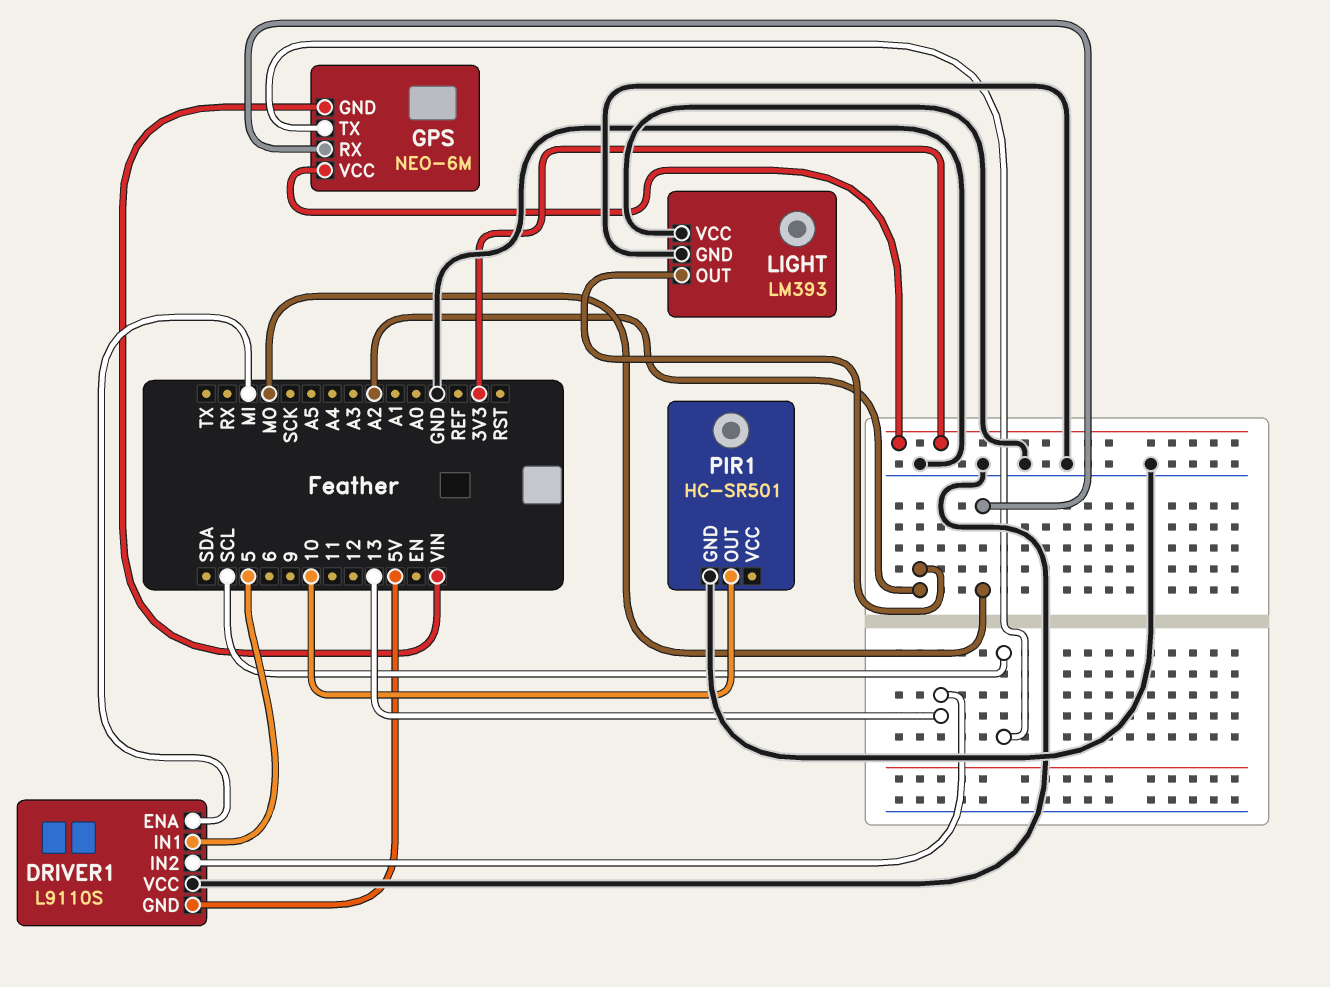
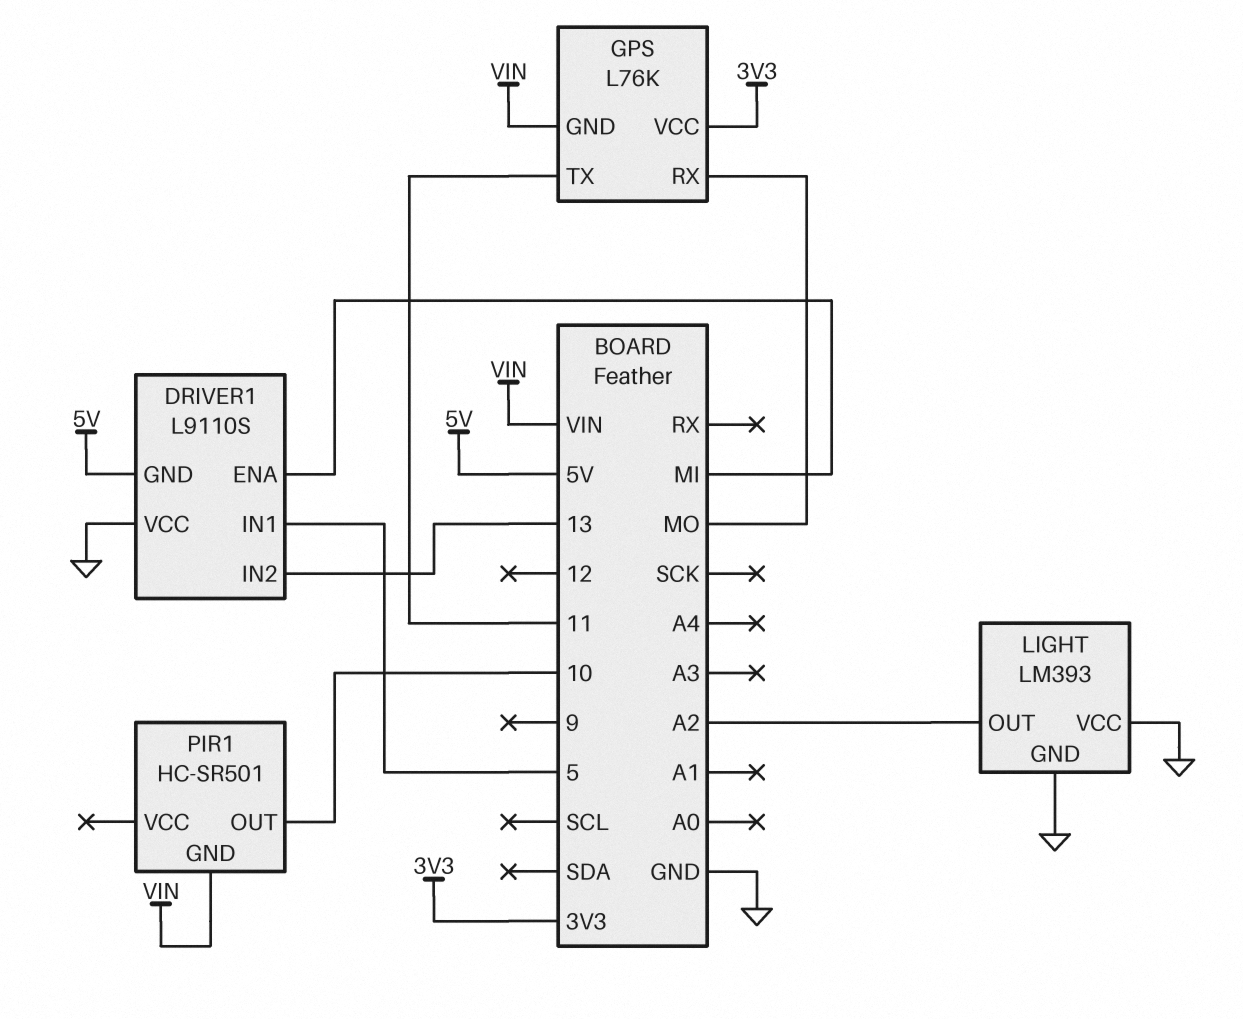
GPS: NEO-6M -> L76K
GPS pin TX: SCL -> 11
PIR1 pin GND: GND -> VIN

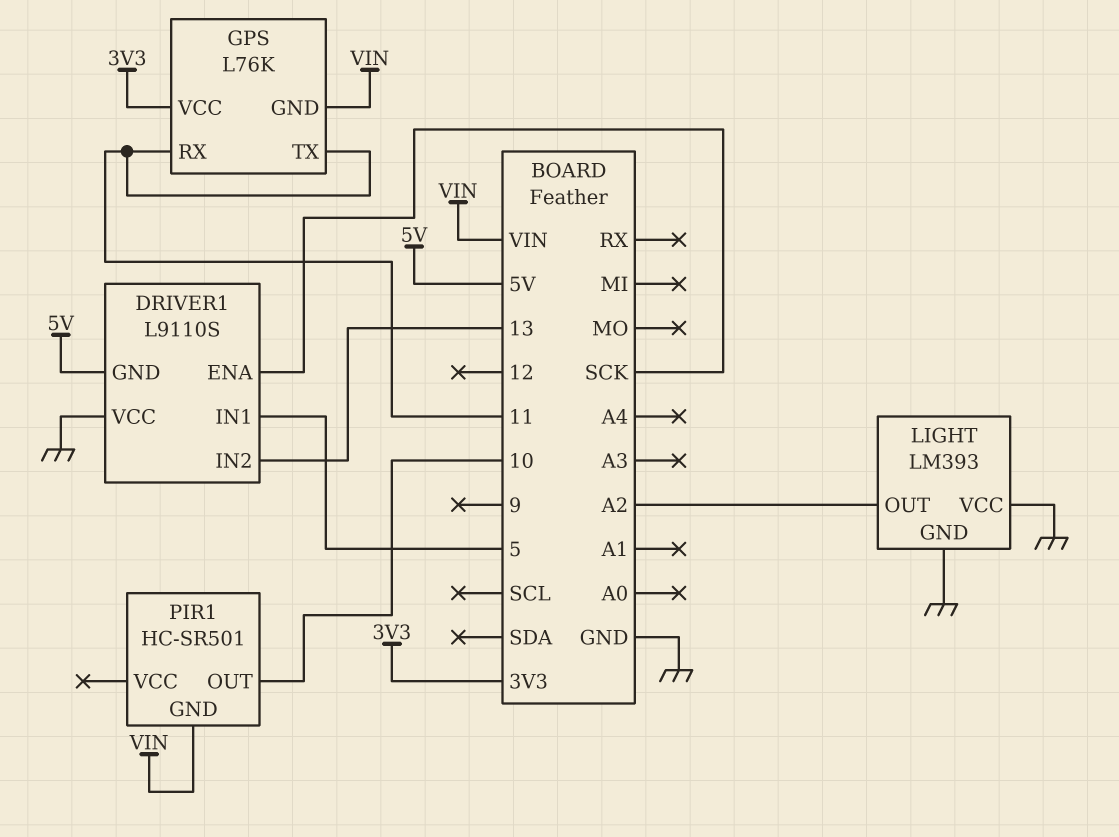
DRIVER1 pin ENA: MI -> SCK
GPS pin RX: MO -> 11

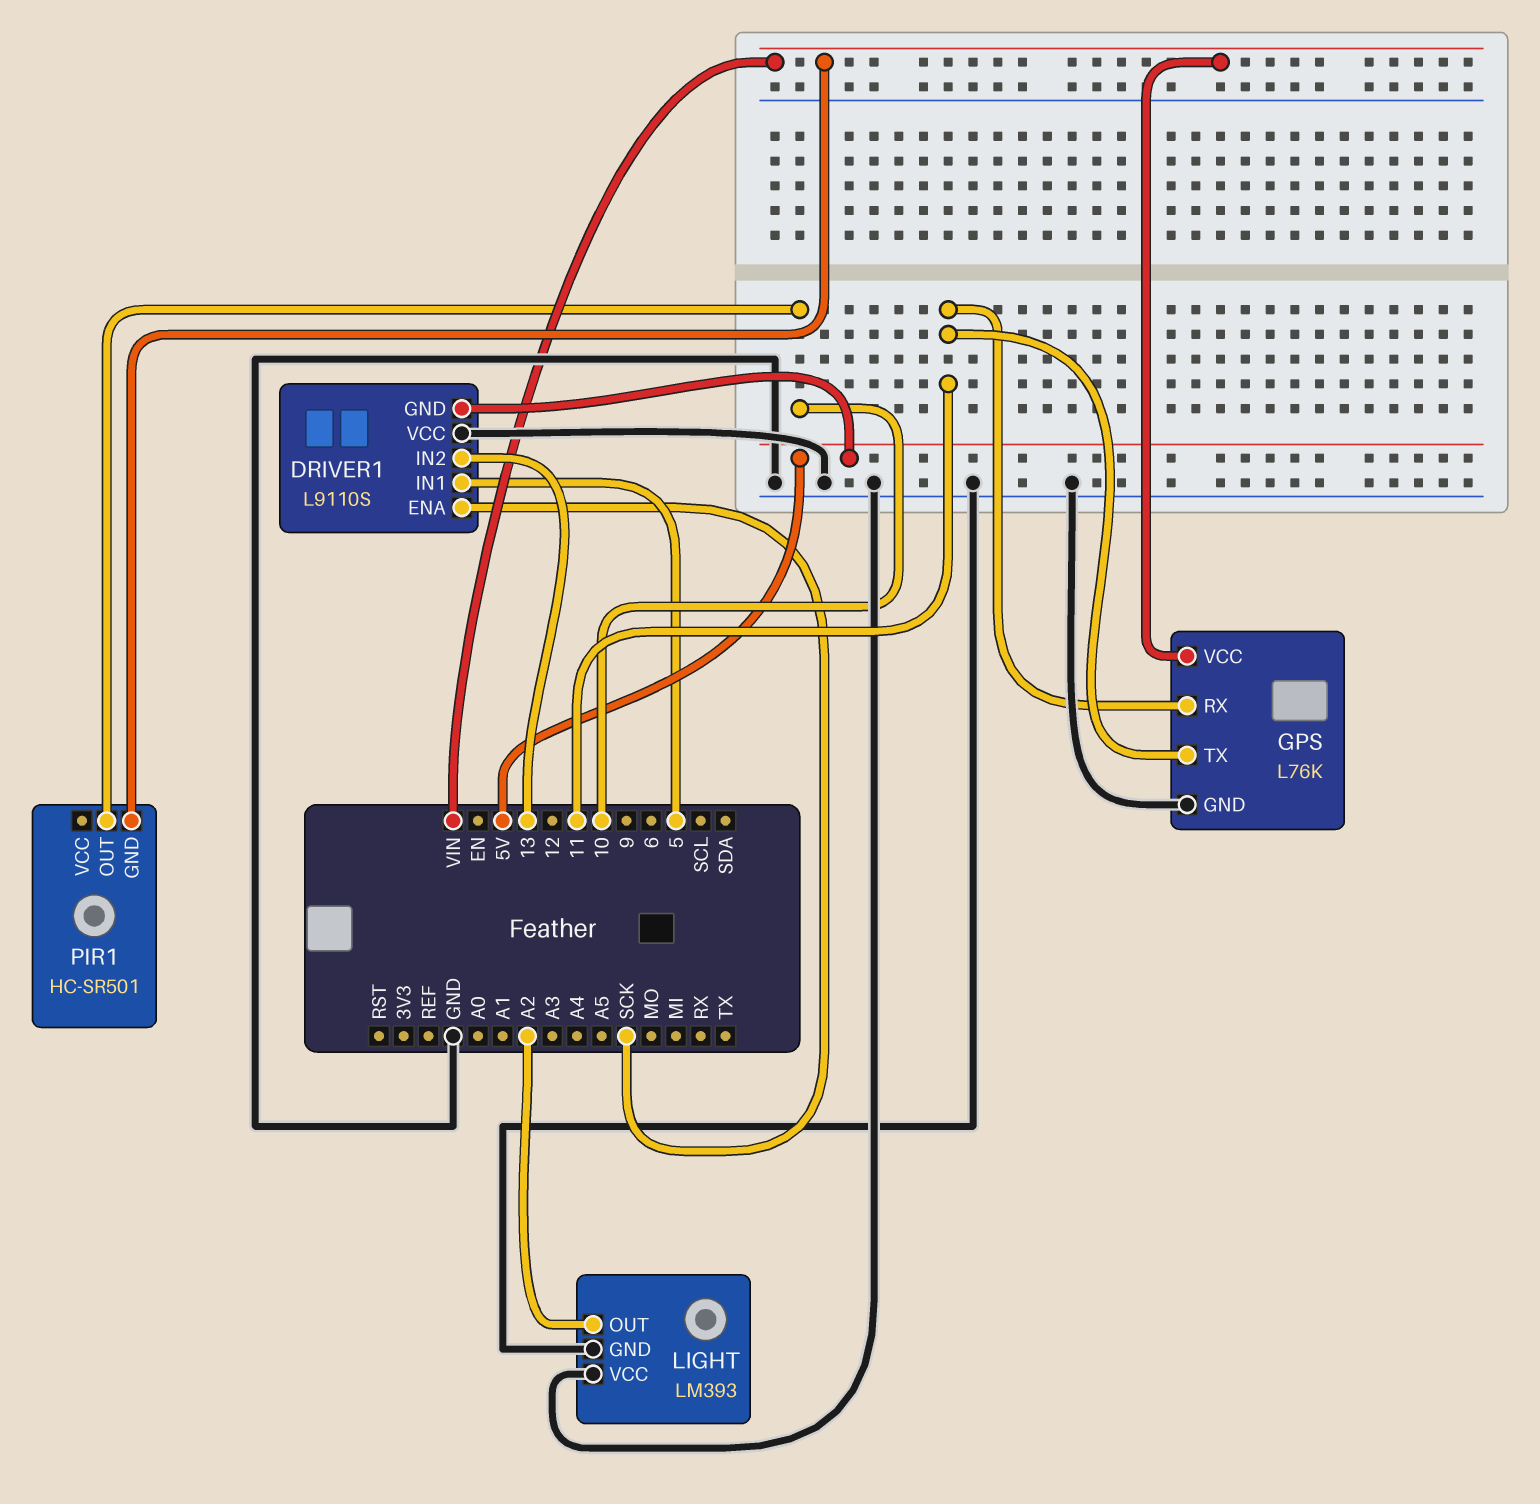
GPS pin GND: VIN -> GND
GPS pin VCC: 3V3 -> VIN

